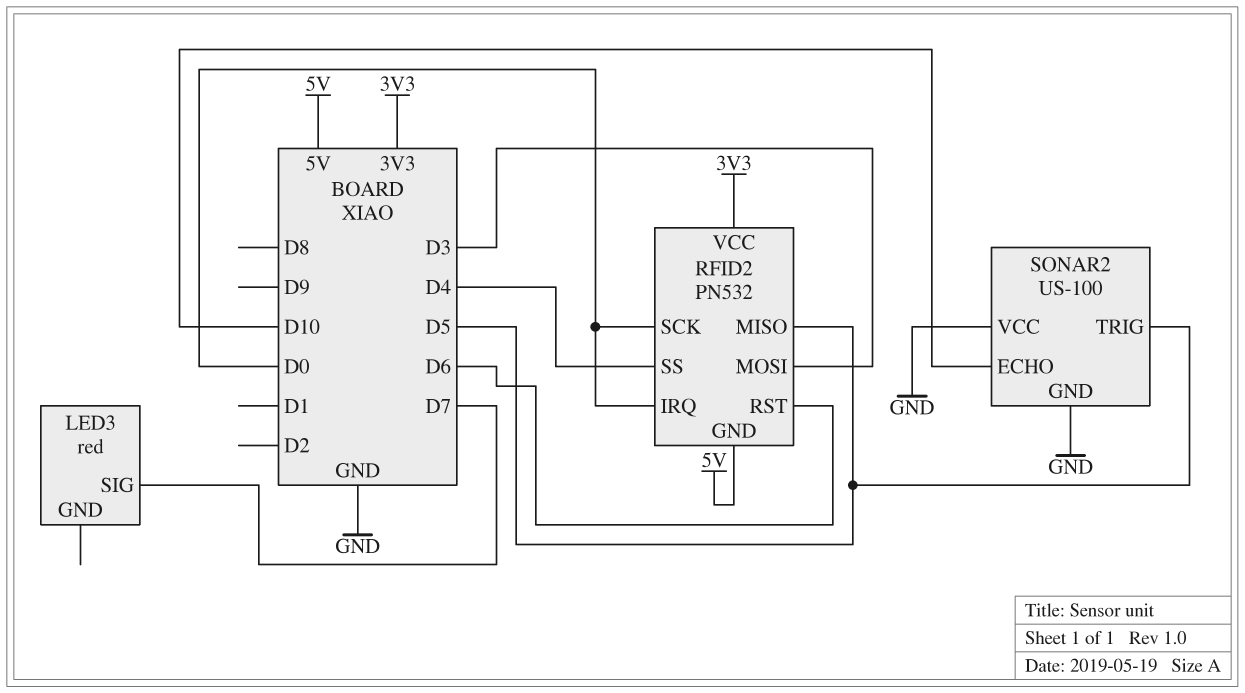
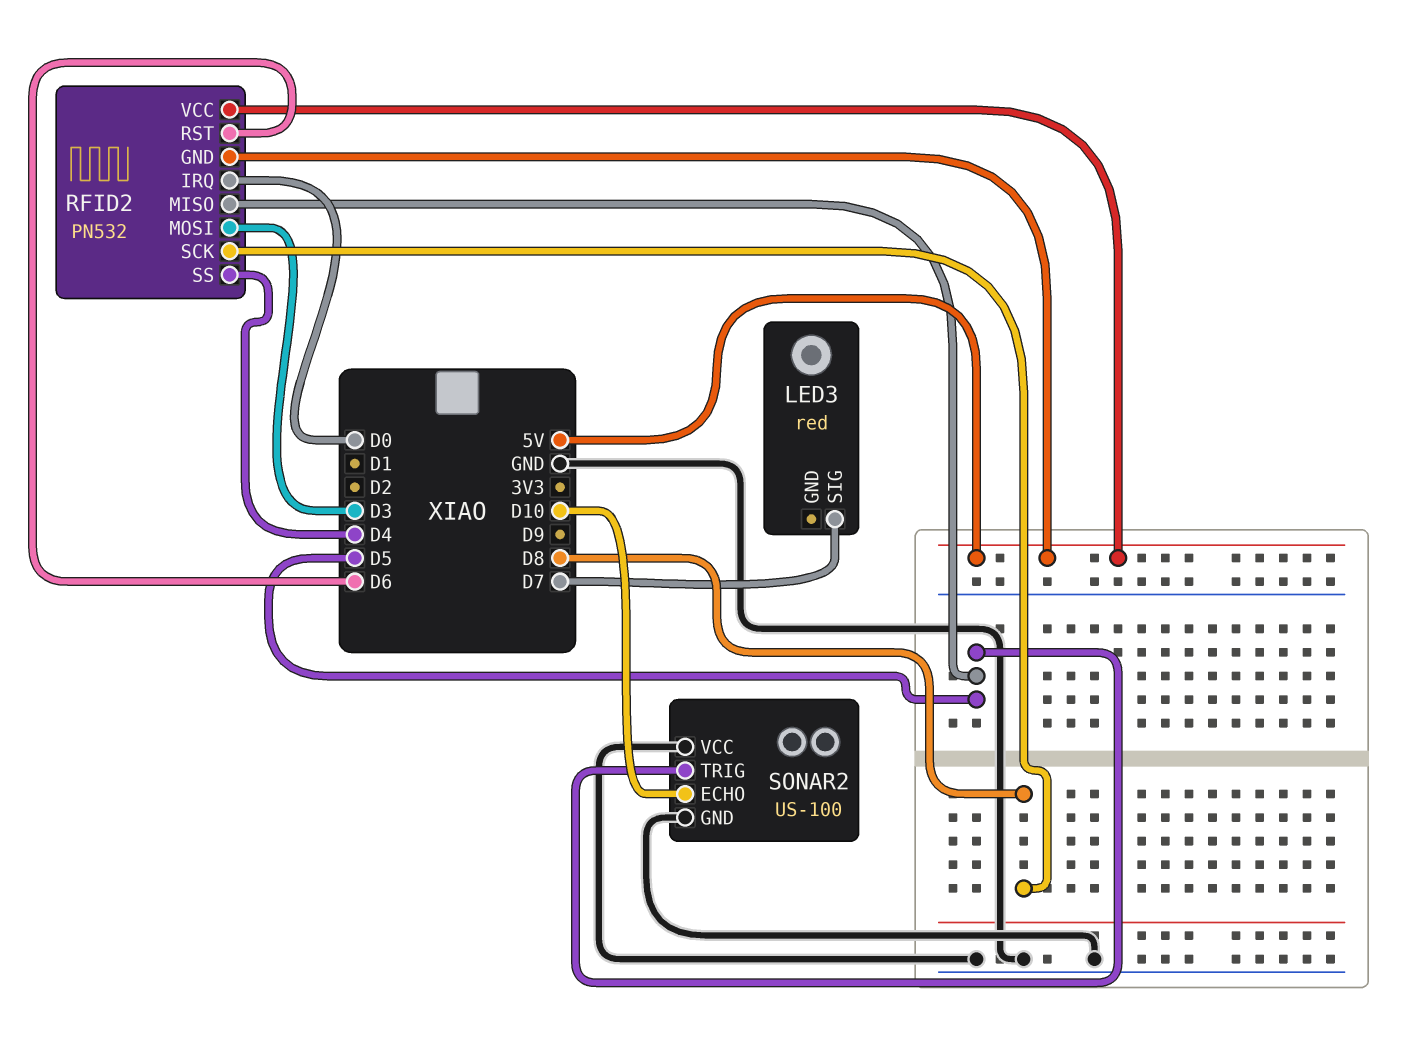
RFID2 pin SCK: D0 -> D8
RFID2 pin VCC: 3V3 -> 5V

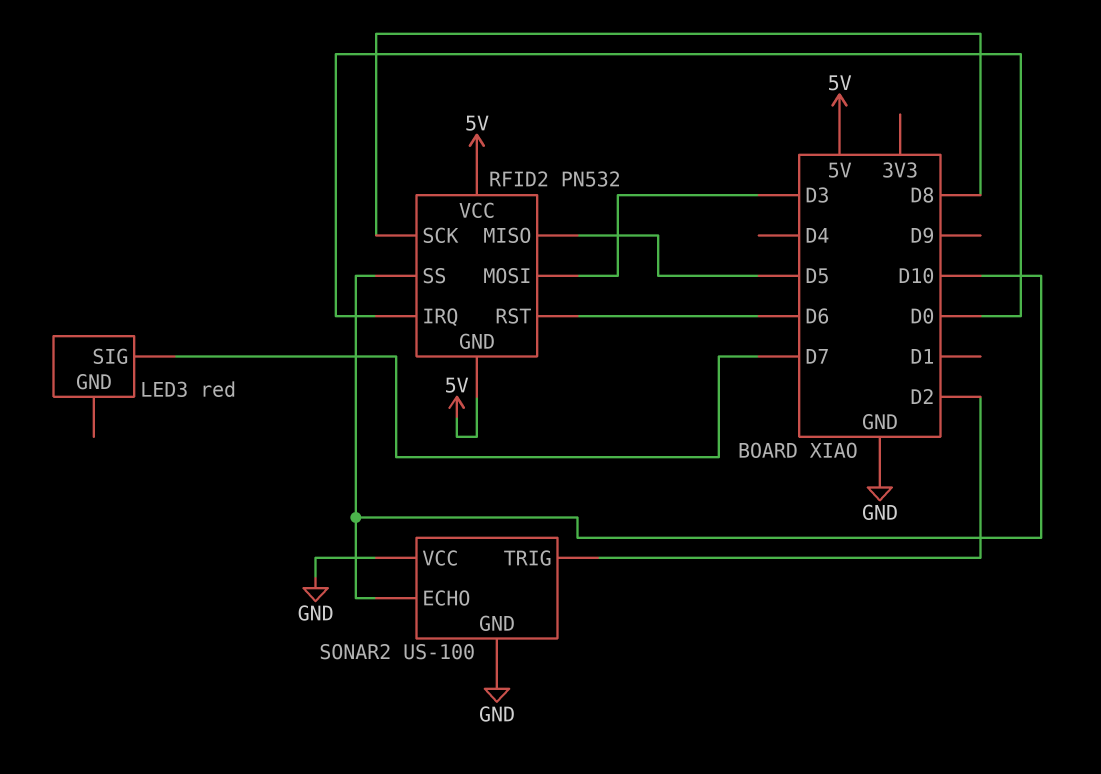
RFID2 pin SS: D4 -> D10
SONAR2 pin TRIG: D5 -> D2

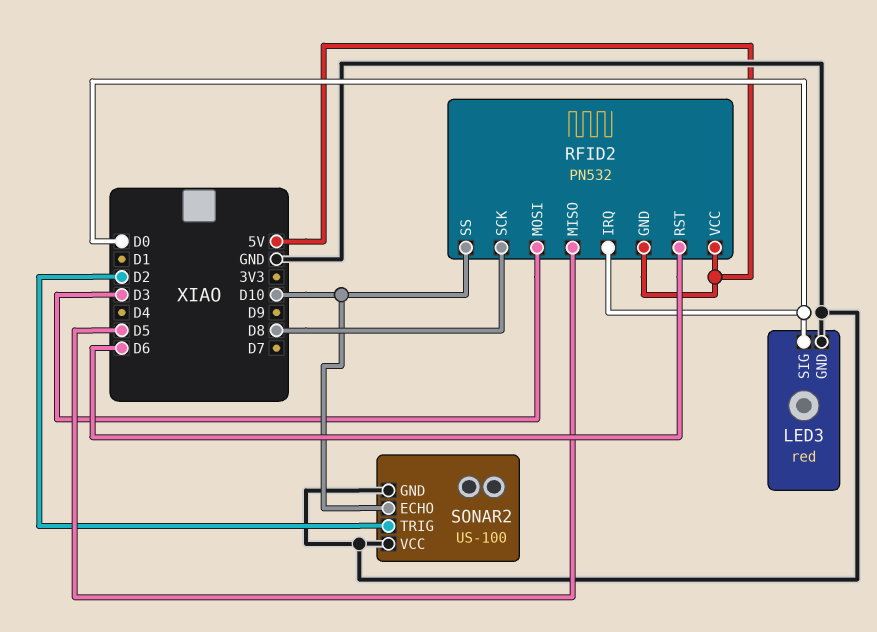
LED3 pin GND: none -> GND
LED3 pin SIG: D7 -> D0

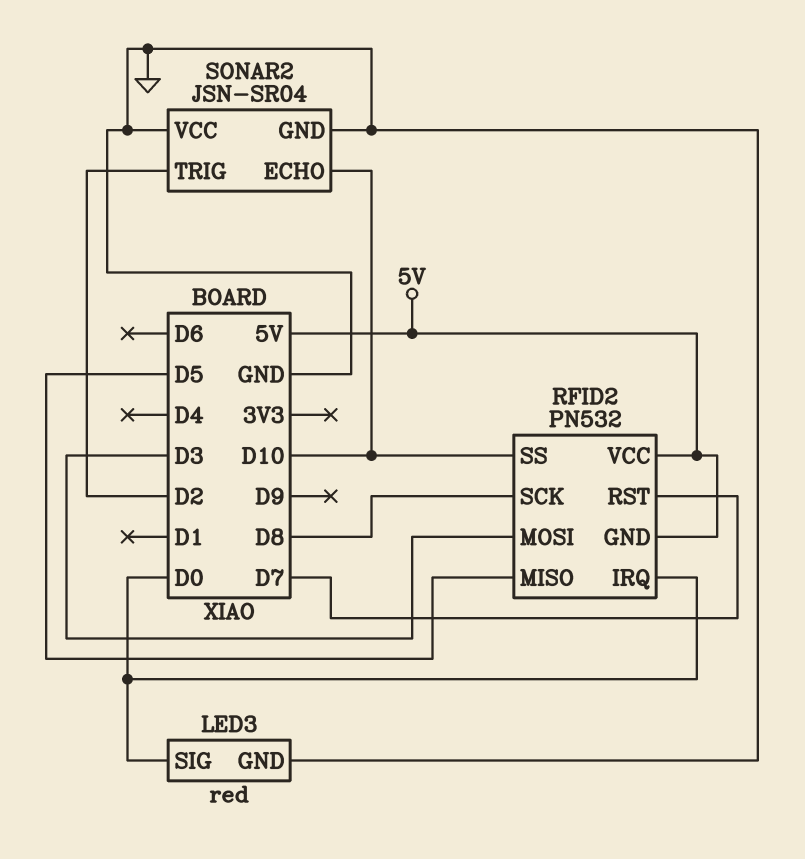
RFID2 pin RST: D6 -> D7
SONAR2: US-100 -> JSN-SR04

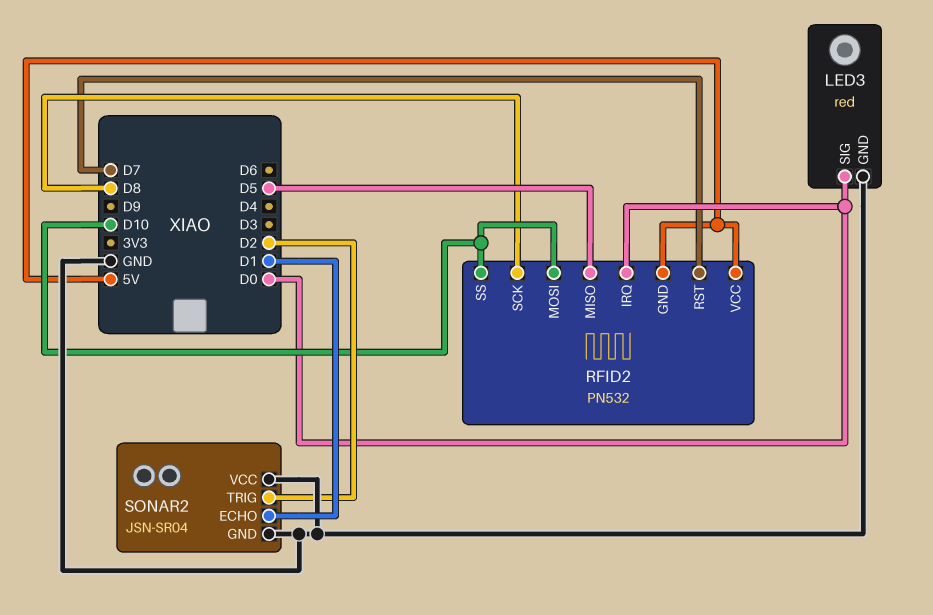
RFID2 pin MOSI: D3 -> D10
SONAR2 pin ECHO: D10 -> D1

